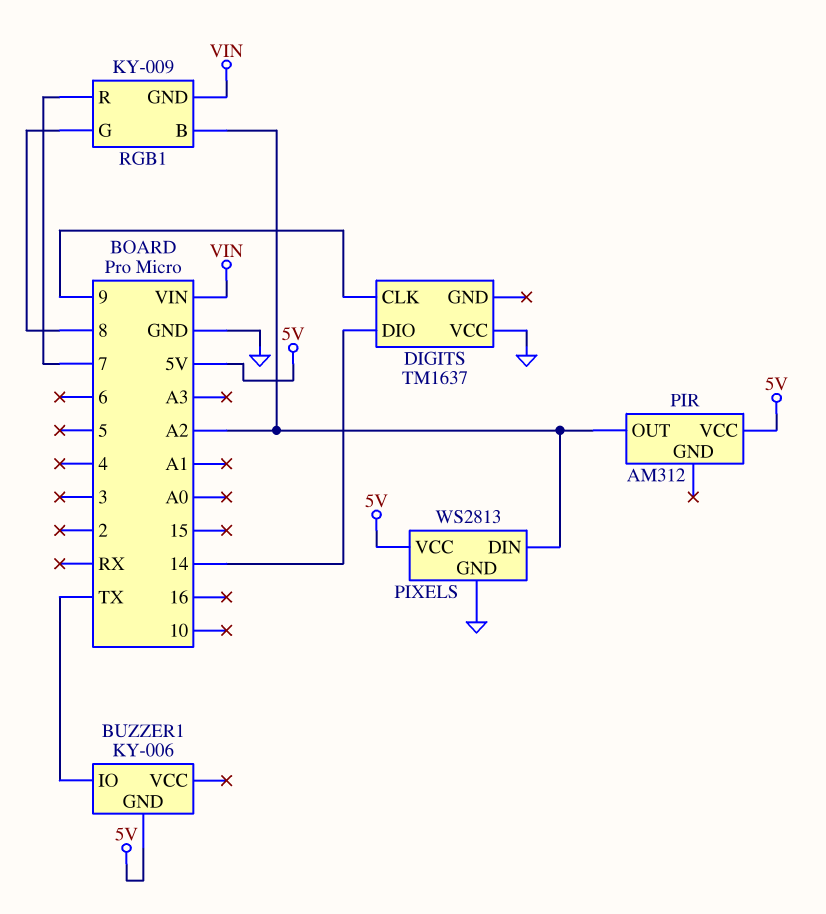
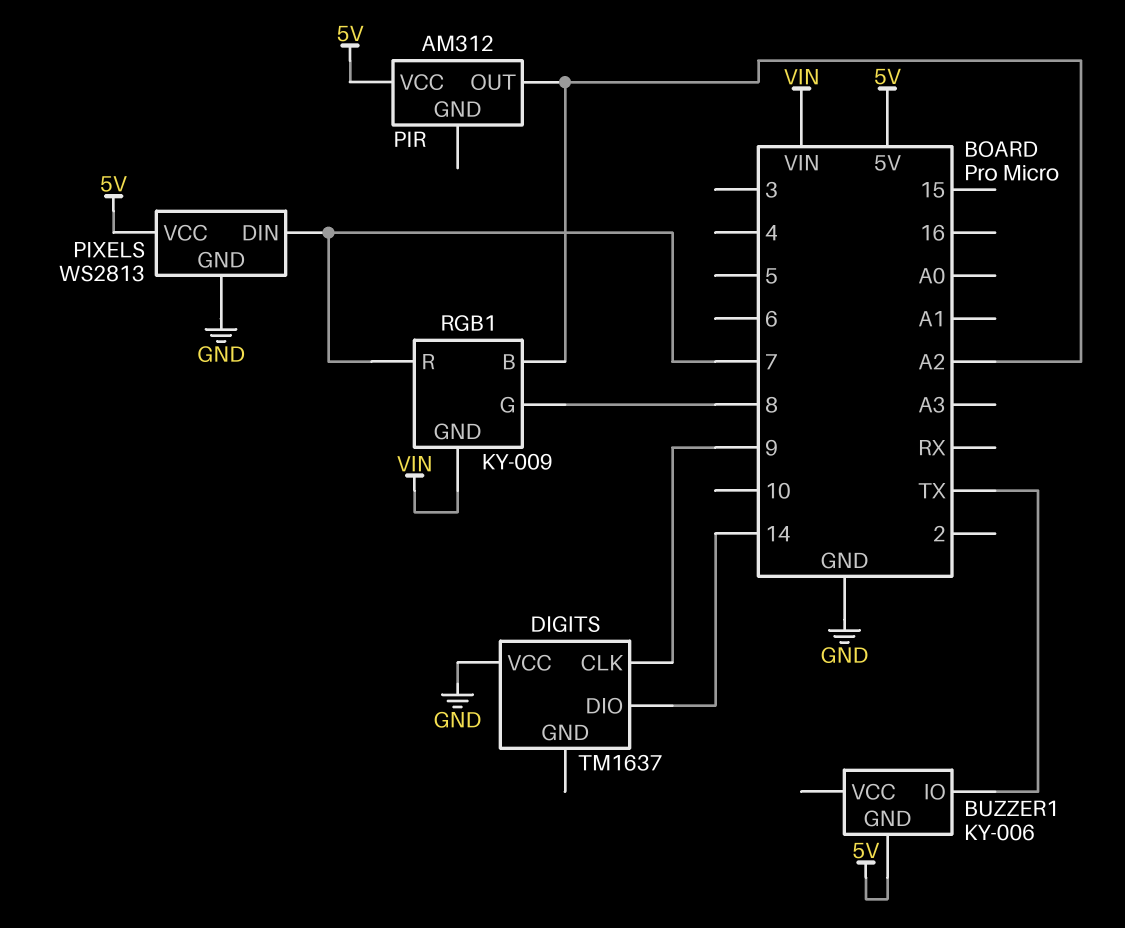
PIXELS pin DIN: A2 -> 7

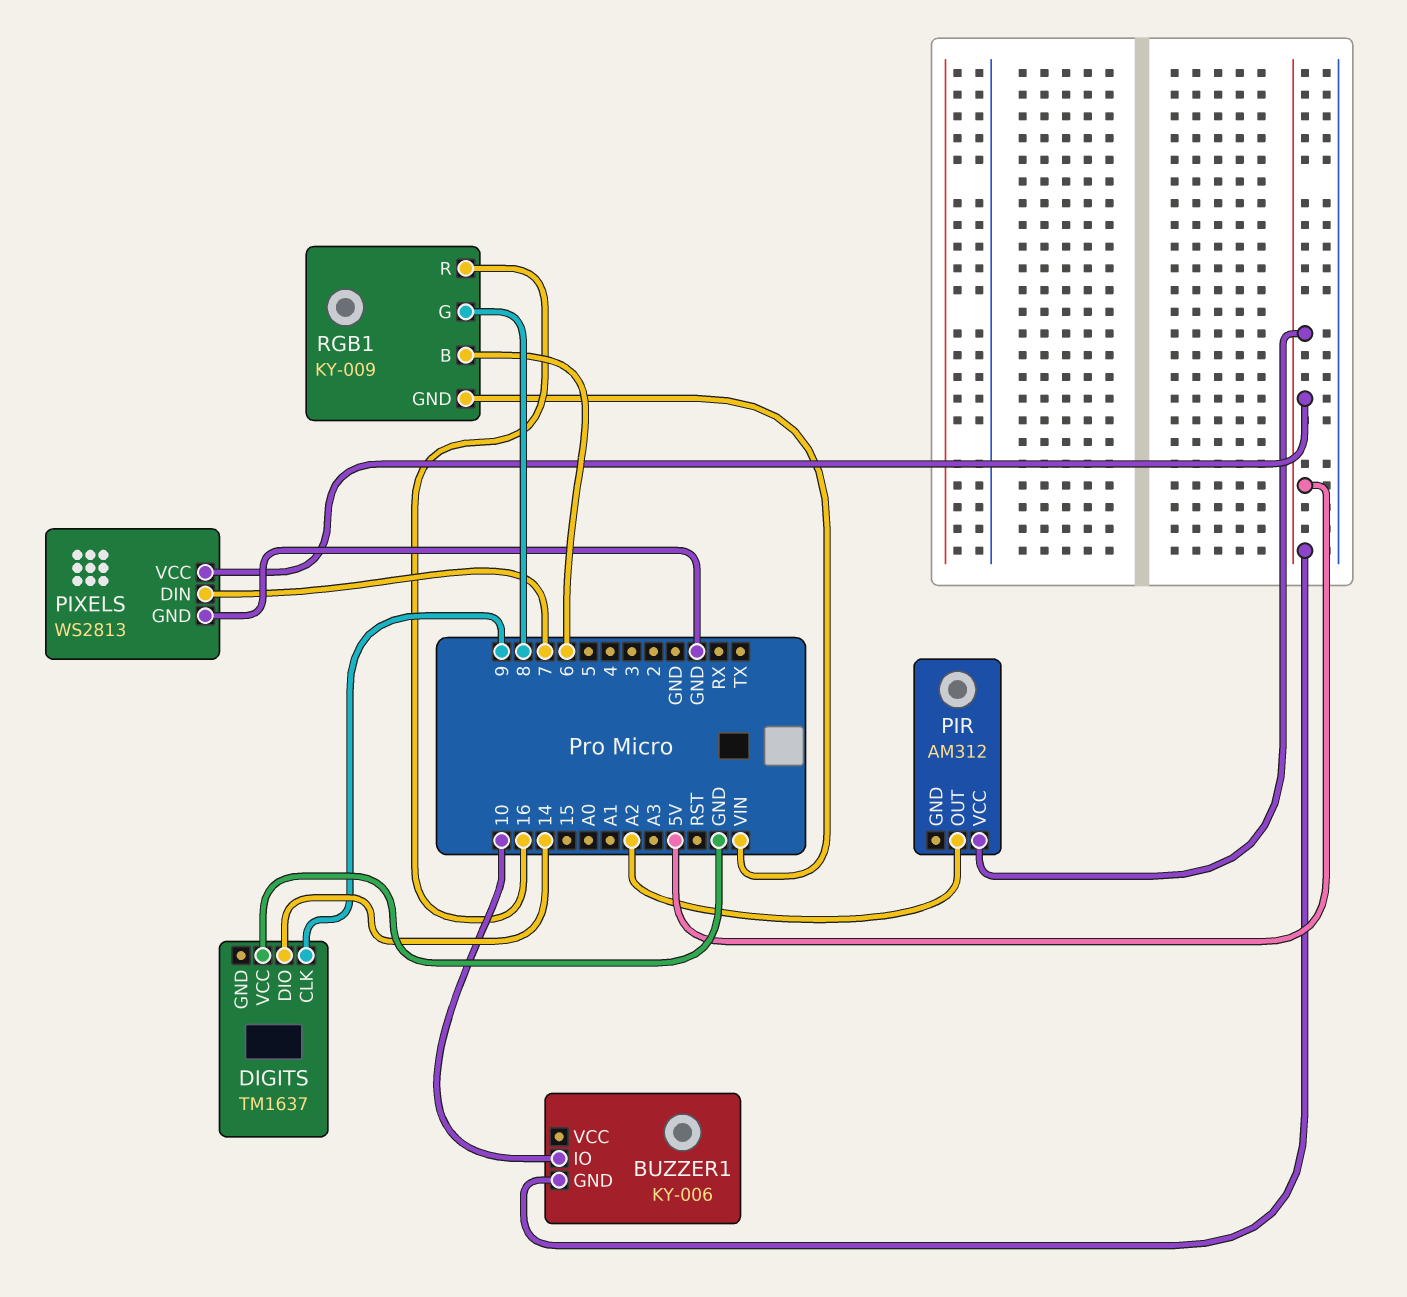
BUZZER1 pin IO: TX -> 10
RGB1 pin B: A2 -> 6
RGB1 pin R: 7 -> 16

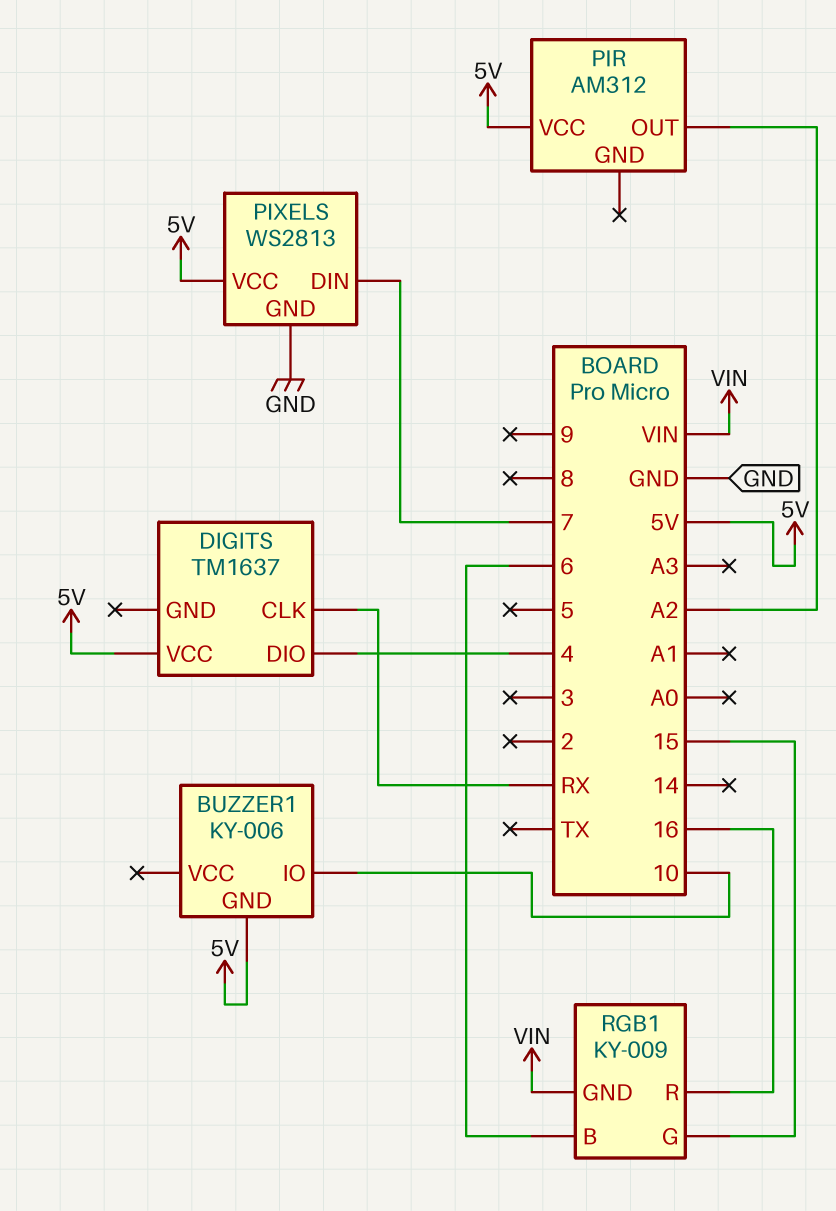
DIGITS pin CLK: 9 -> RX
DIGITS pin DIO: 14 -> 4
DIGITS pin VCC: GND -> 5V
RGB1 pin G: 8 -> 15

